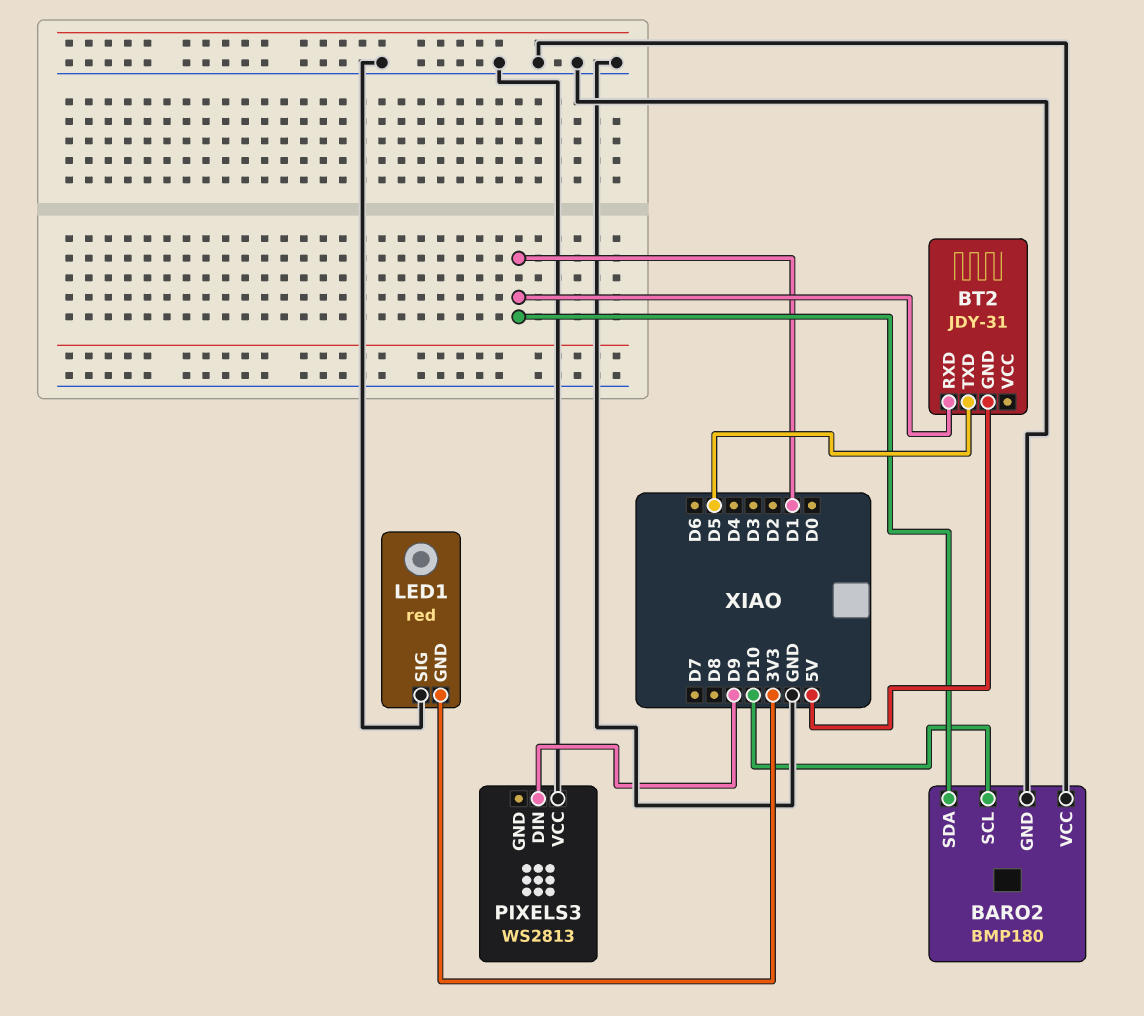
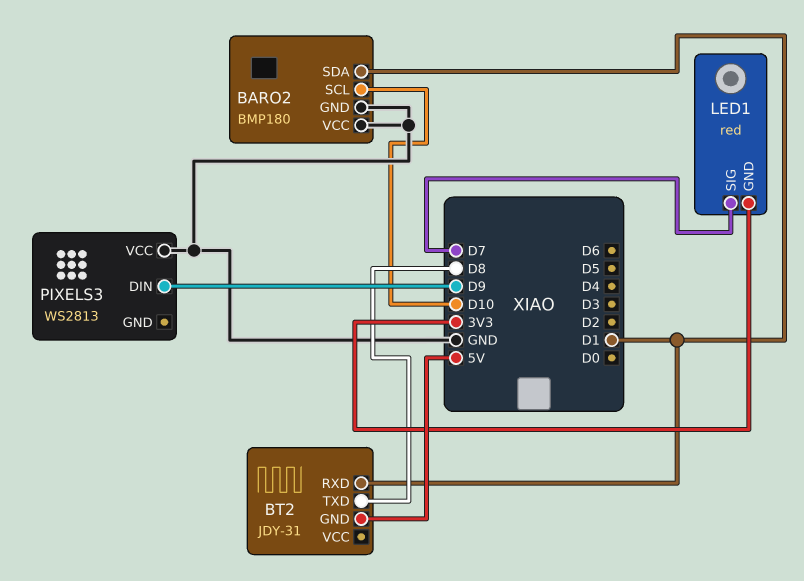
BT2 pin TXD: D5 -> D8
LED1 pin SIG: GND -> D7

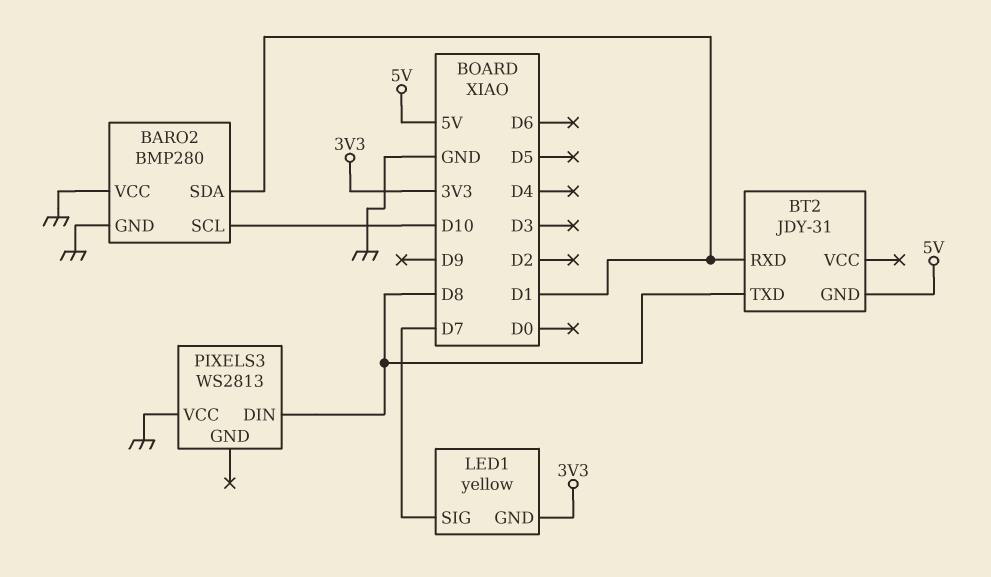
BARO2: BMP180 -> BMP280
LED1: red -> yellow
PIXELS3 pin DIN: D9 -> D8

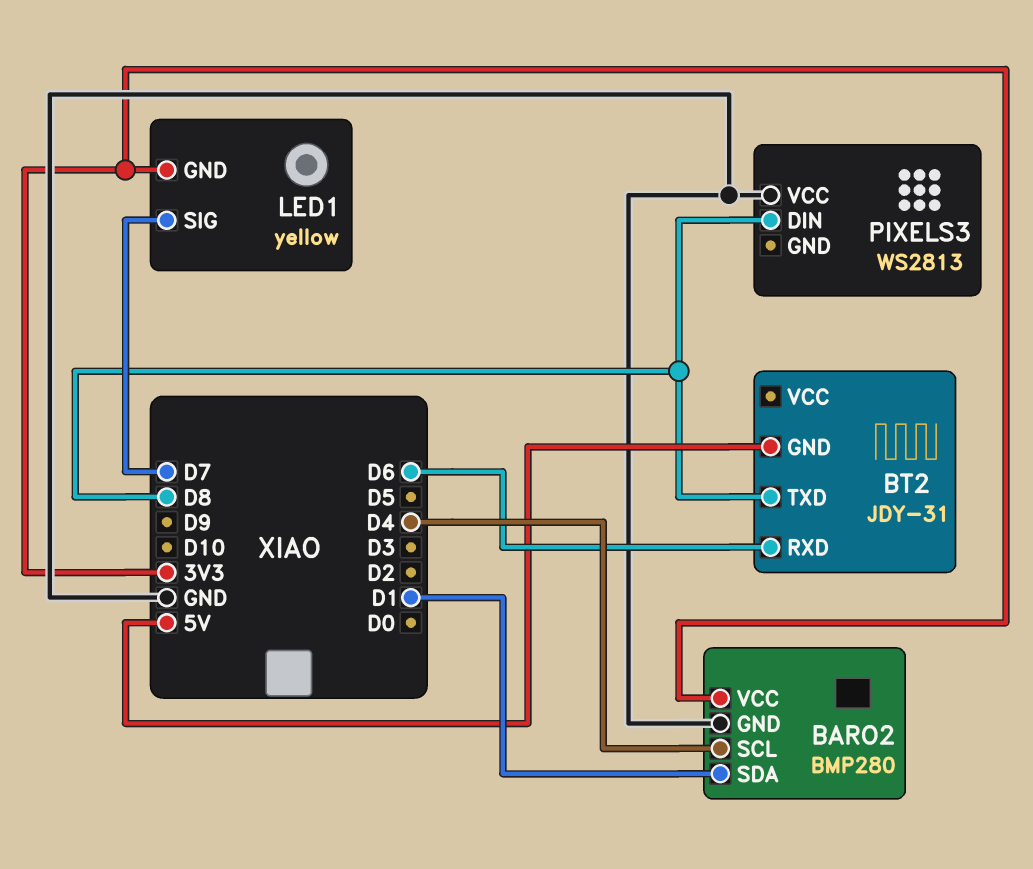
BARO2 pin SCL: D10 -> D4
BARO2 pin VCC: GND -> 3V3
BT2 pin RXD: D1 -> D6

